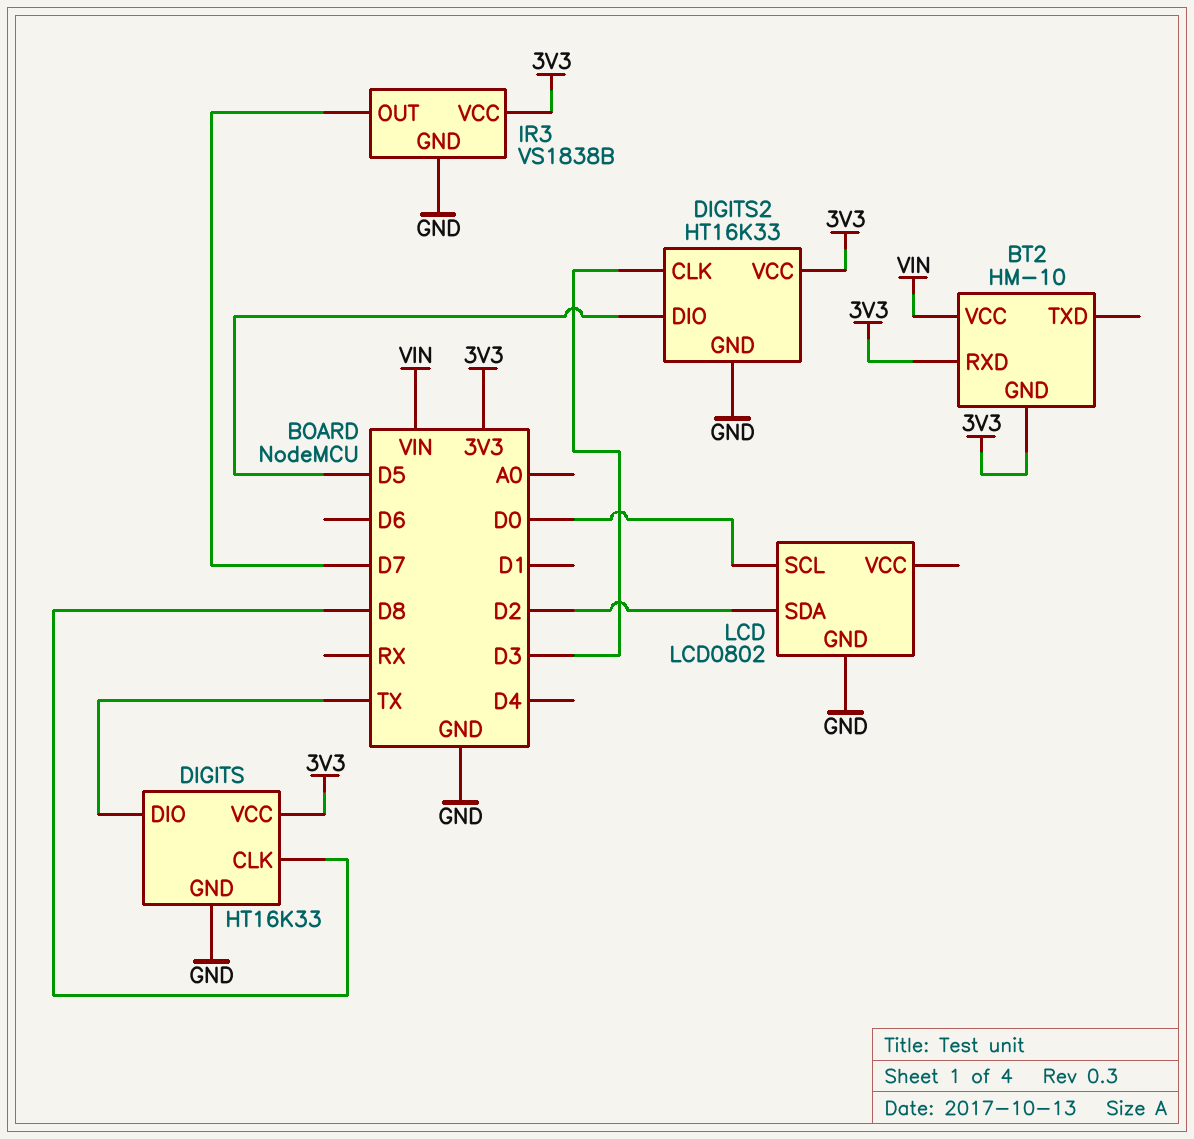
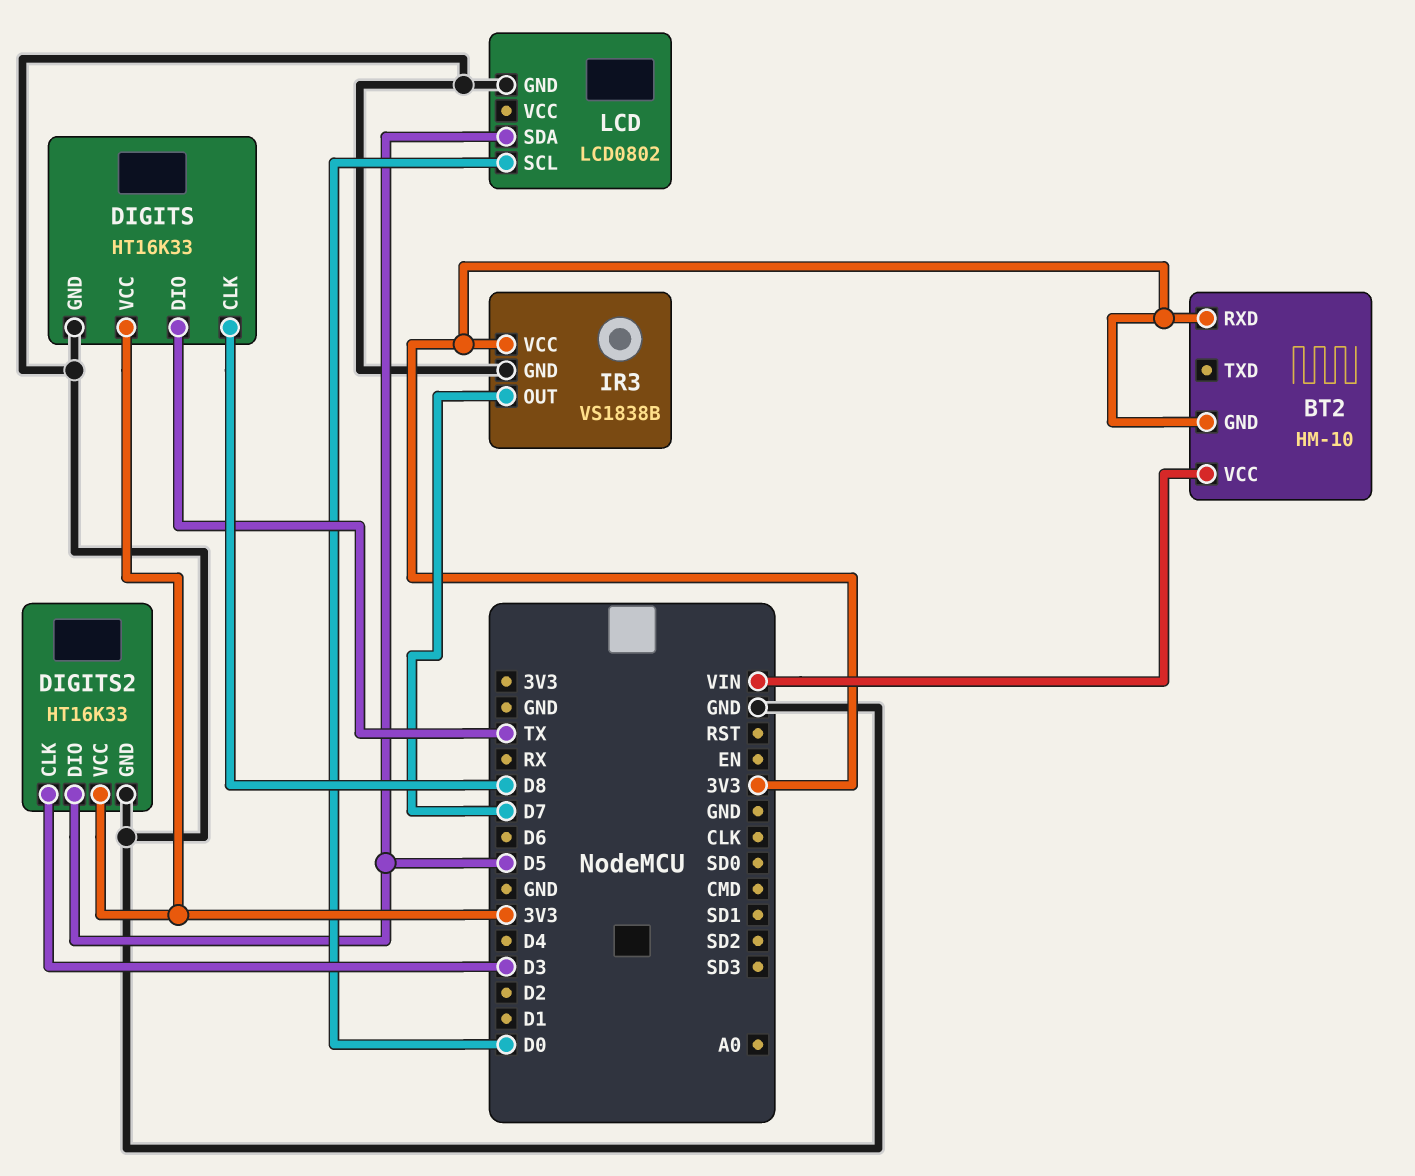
LCD pin SDA: D2 -> D5

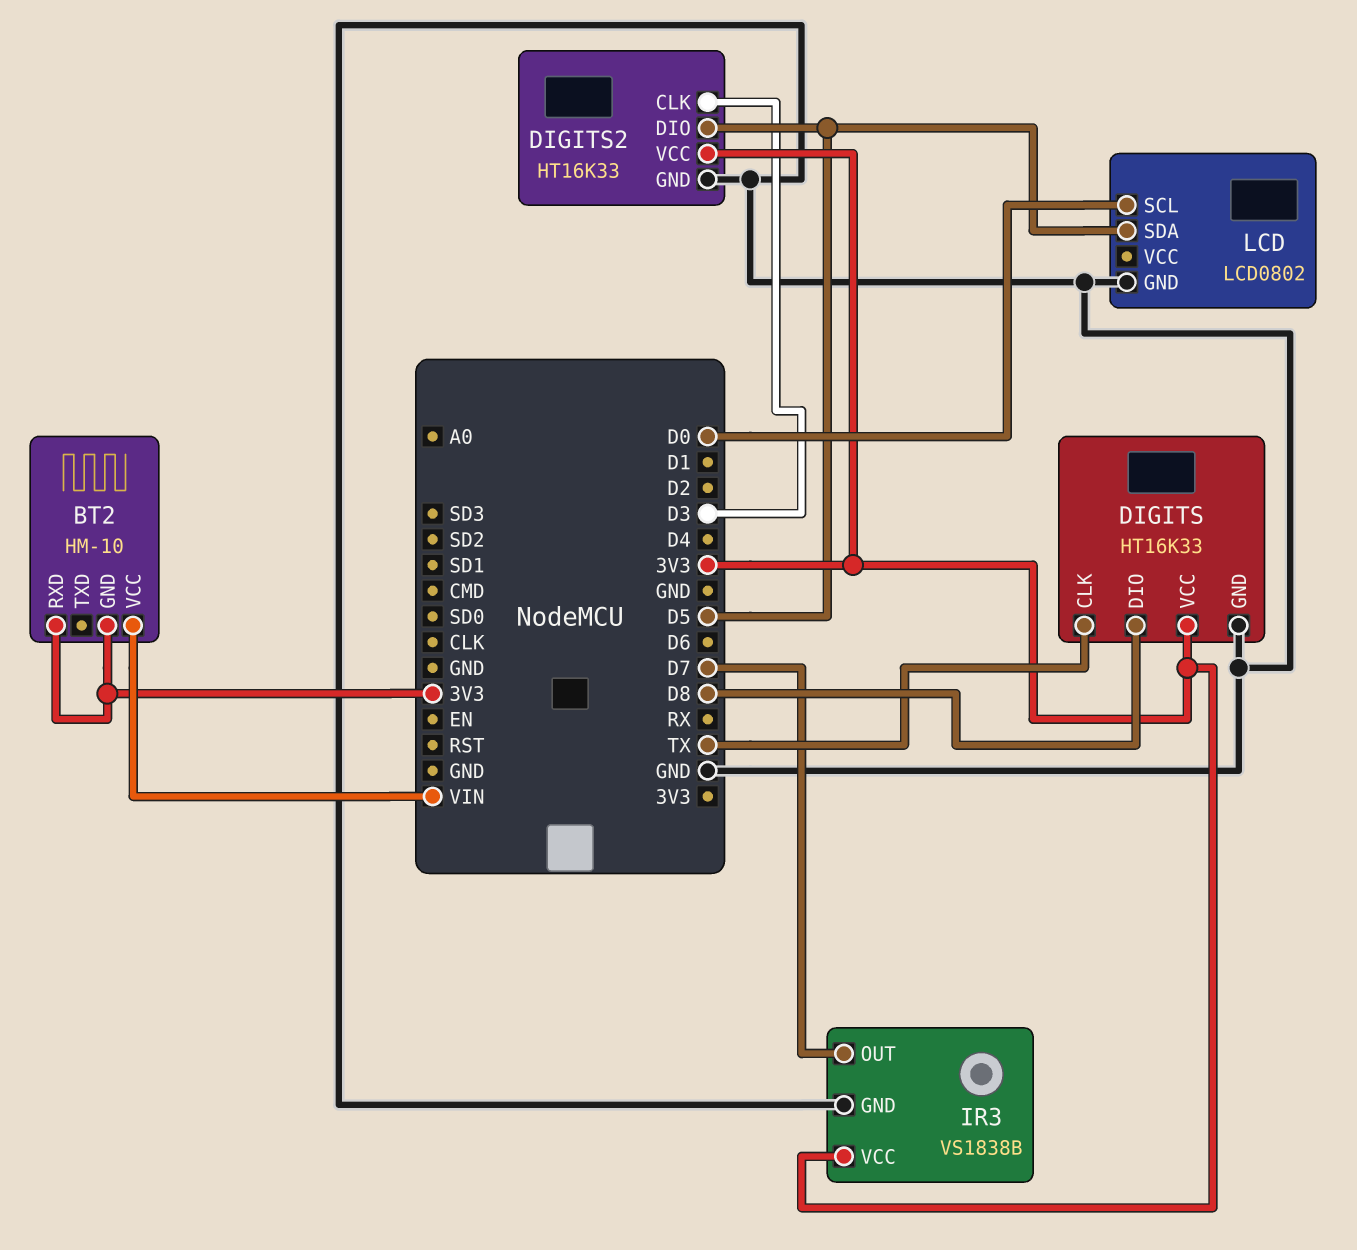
DIGITS pin CLK: D8 -> TX
DIGITS pin DIO: TX -> D8

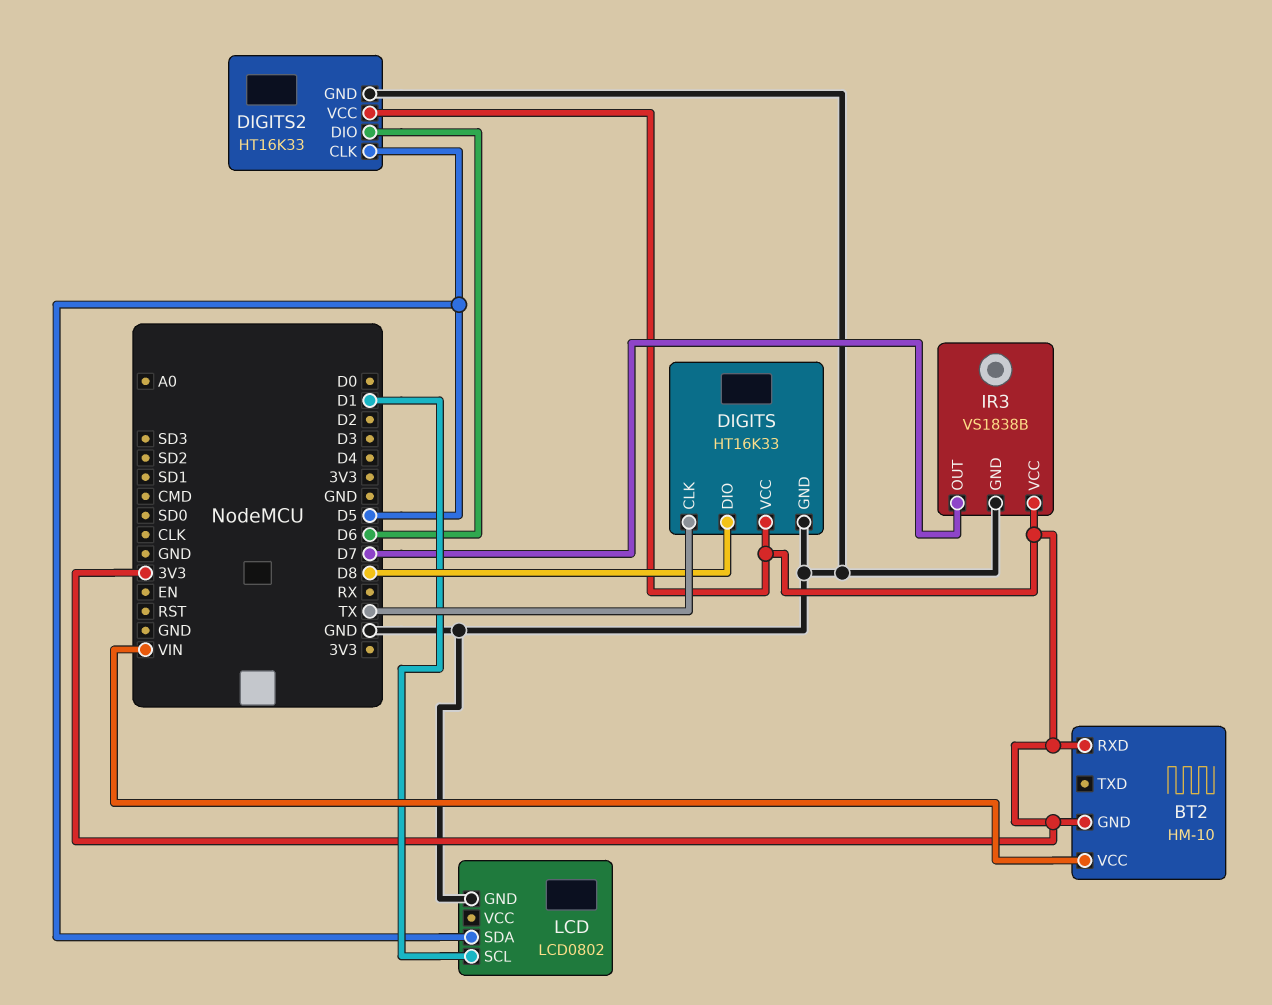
DIGITS2 pin CLK: D3 -> D5
DIGITS2 pin DIO: D5 -> D6
LCD pin SCL: D0 -> D1

